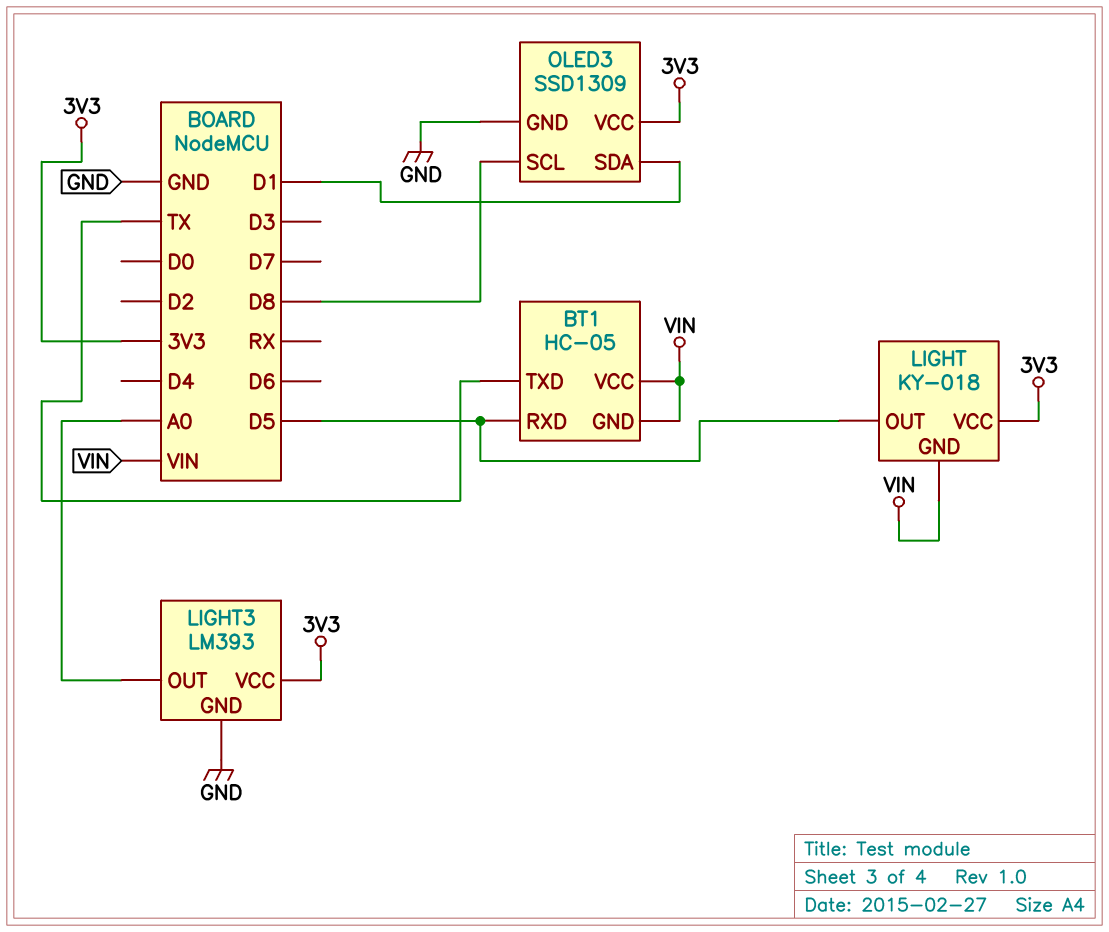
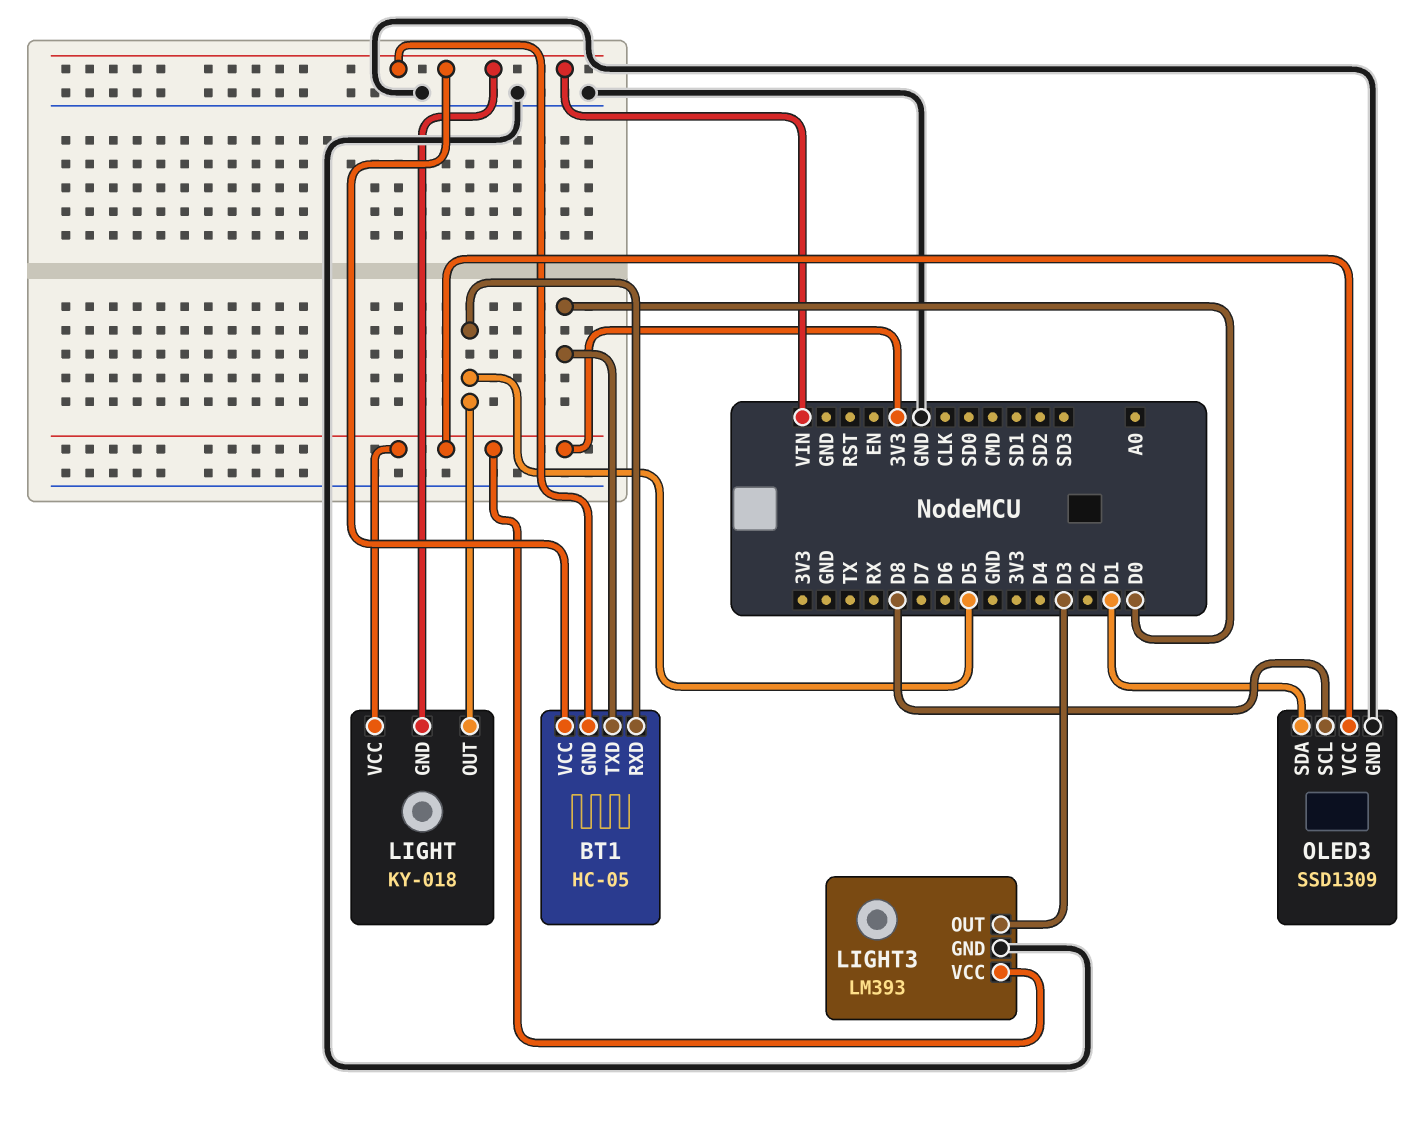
BT1 pin TXD: TX -> D0
LIGHT3 pin OUT: A0 -> D3

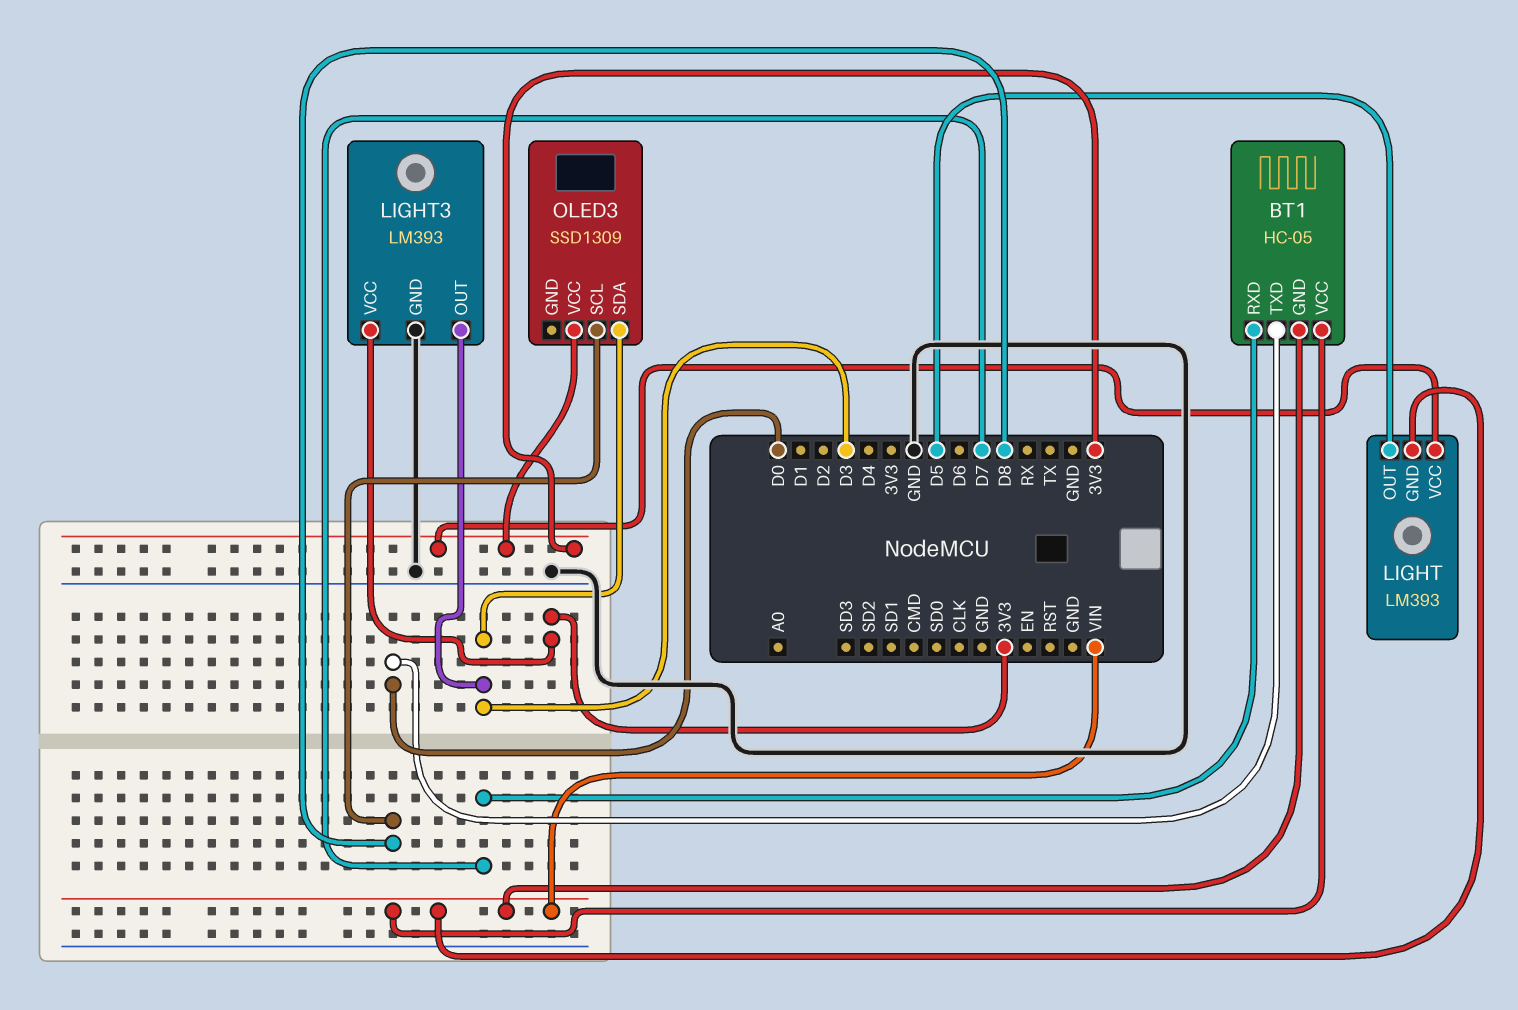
BT1 pin RXD: D5 -> D7
LIGHT: KY-018 -> LM393
OLED3 pin GND: GND -> none
OLED3 pin SDA: D1 -> D3

